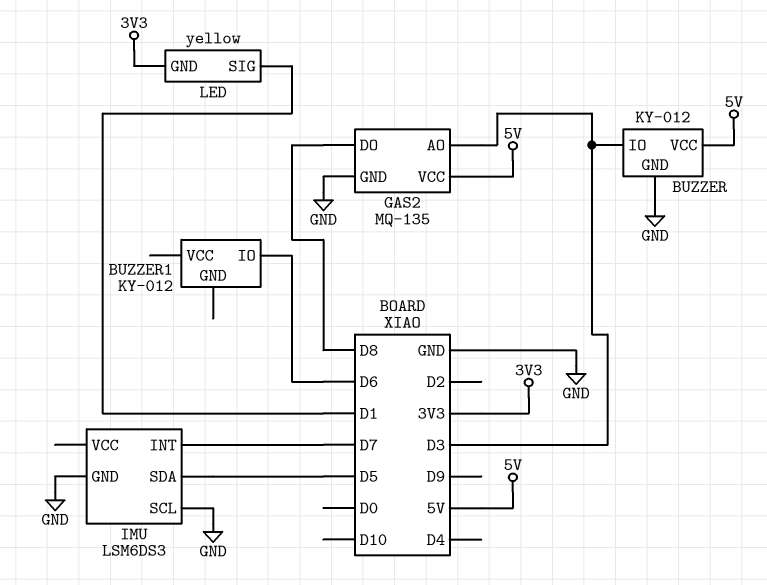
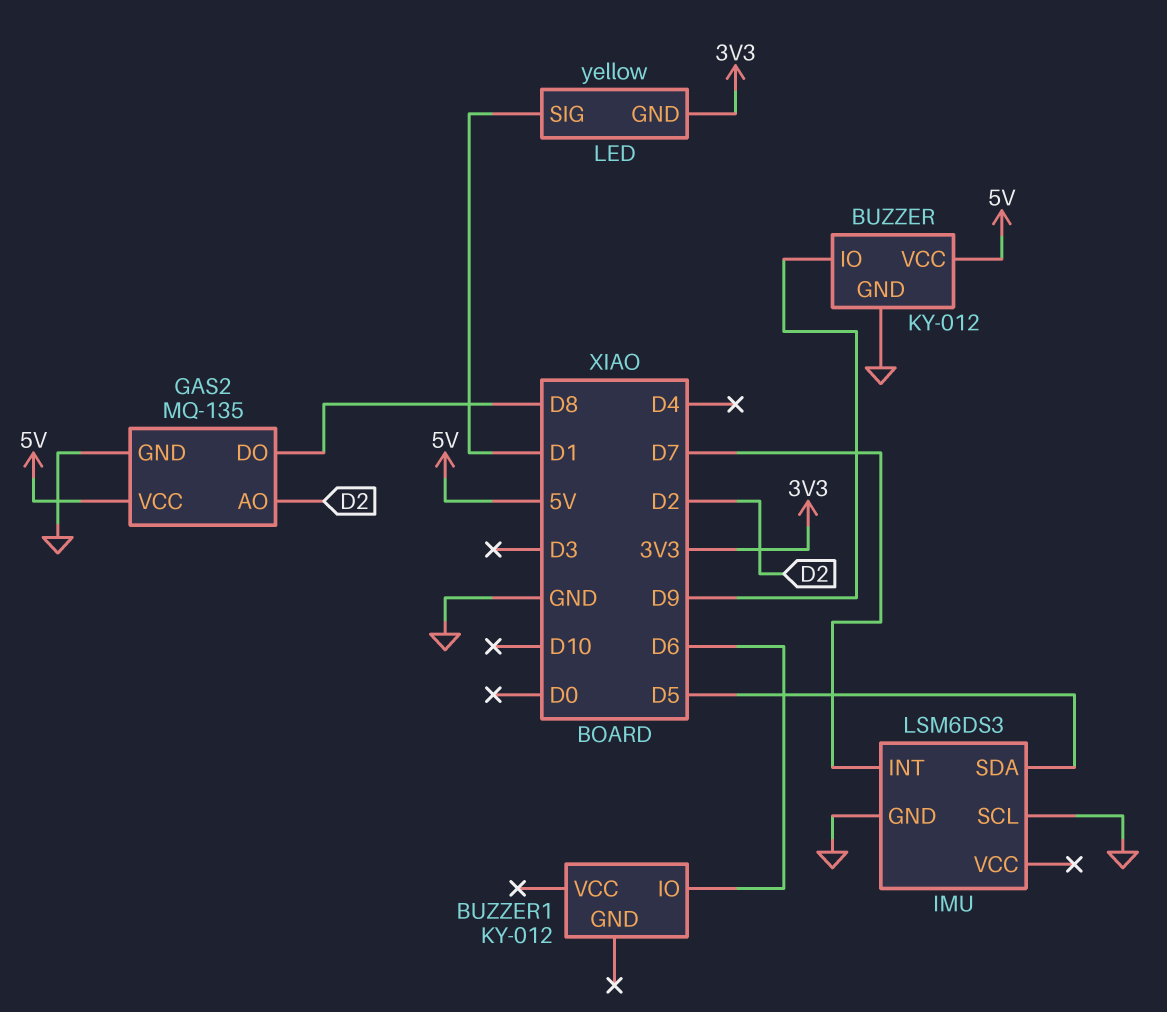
BUZZER pin IO: D3 -> D9
GAS2 pin AO: D3 -> D2

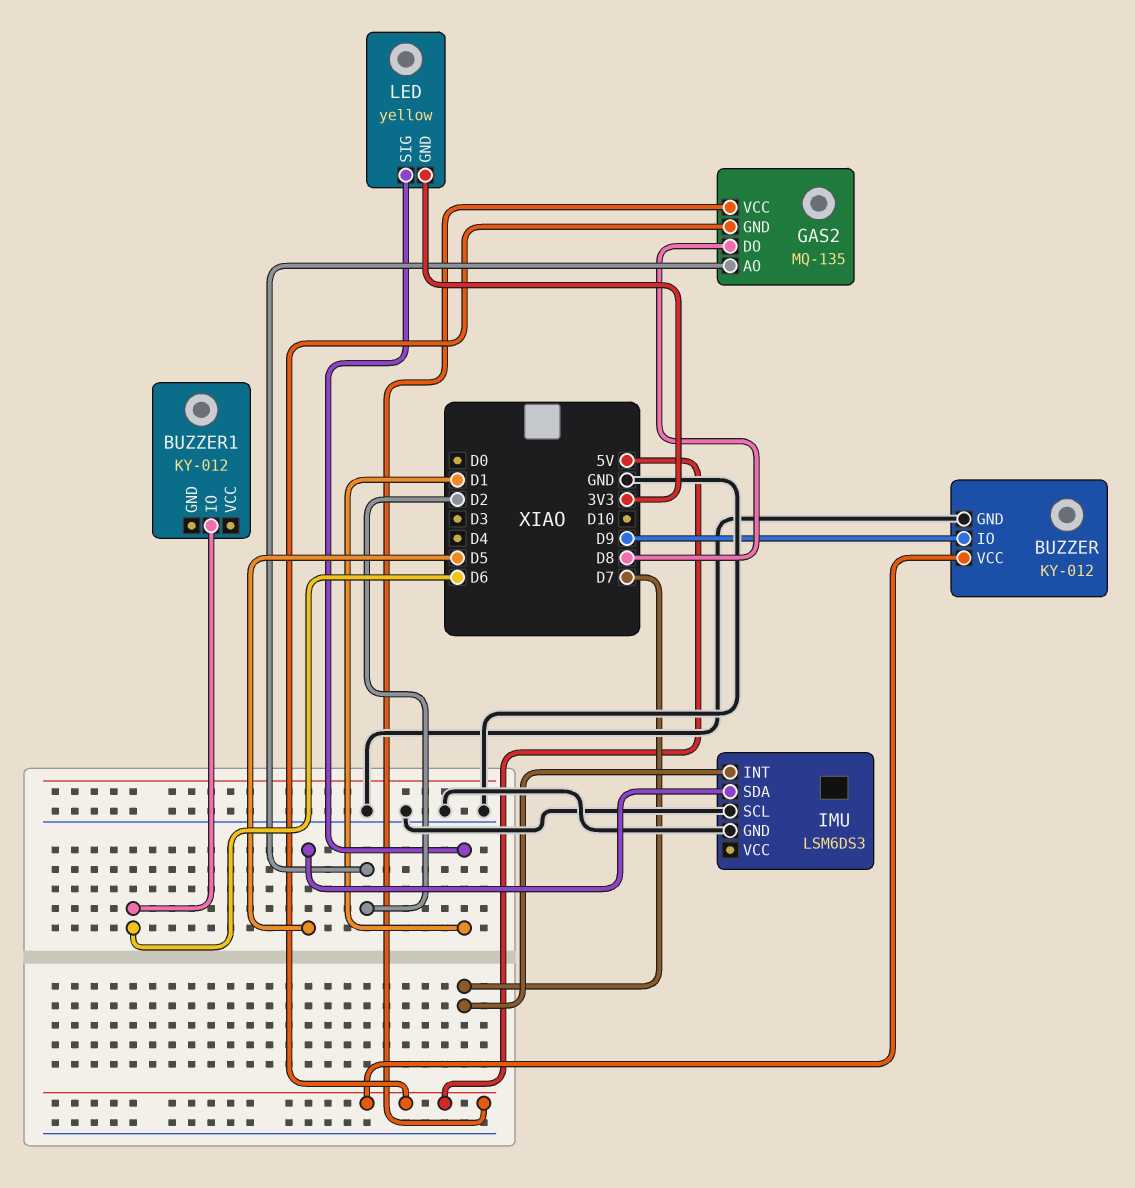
GAS2 pin GND: GND -> 5V

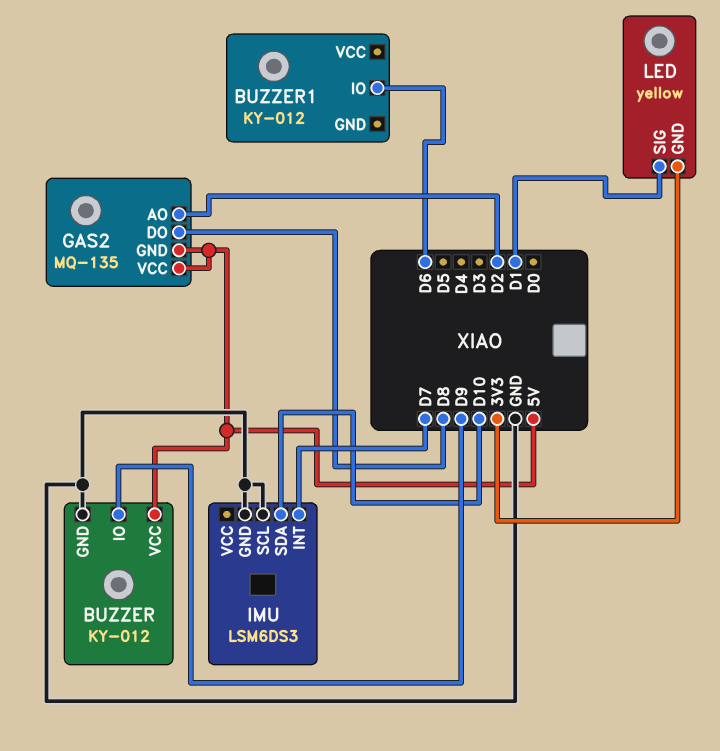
IMU pin SDA: D5 -> D10

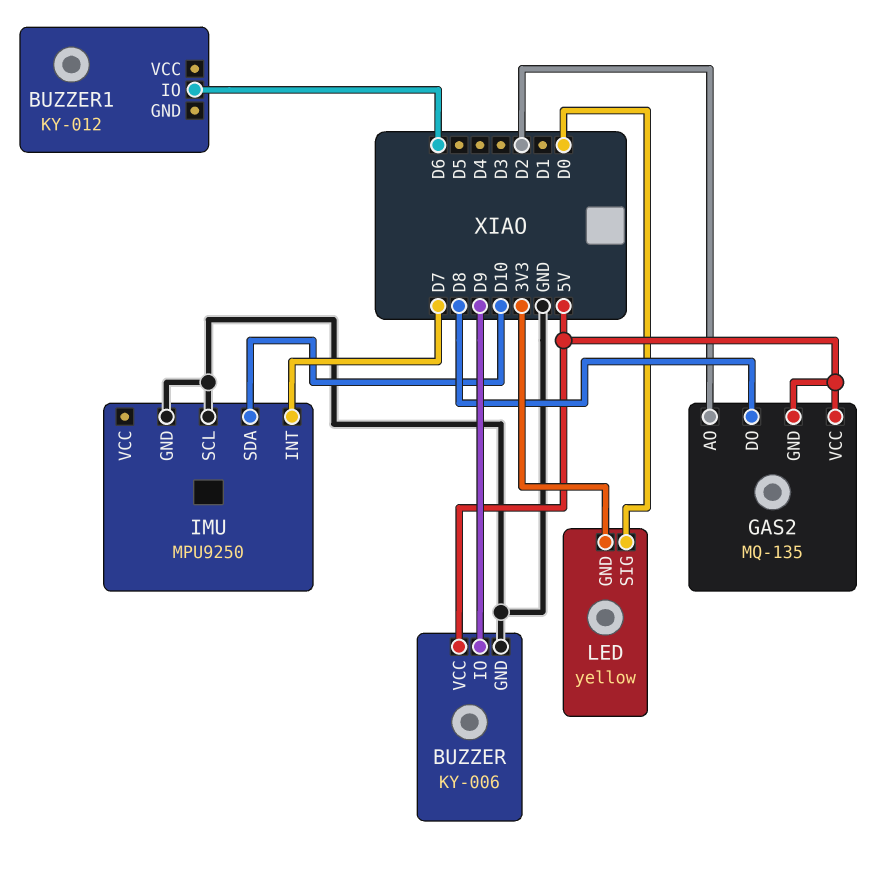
BUZZER: KY-012 -> KY-006
IMU: LSM6DS3 -> MPU9250
LED pin SIG: D1 -> D0

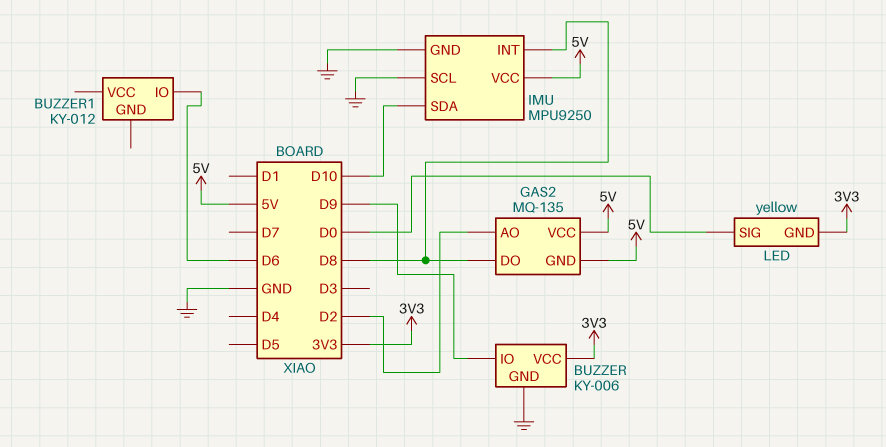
BUZZER pin VCC: 5V -> 3V3
IMU pin INT: D7 -> D8
IMU pin VCC: none -> 5V

